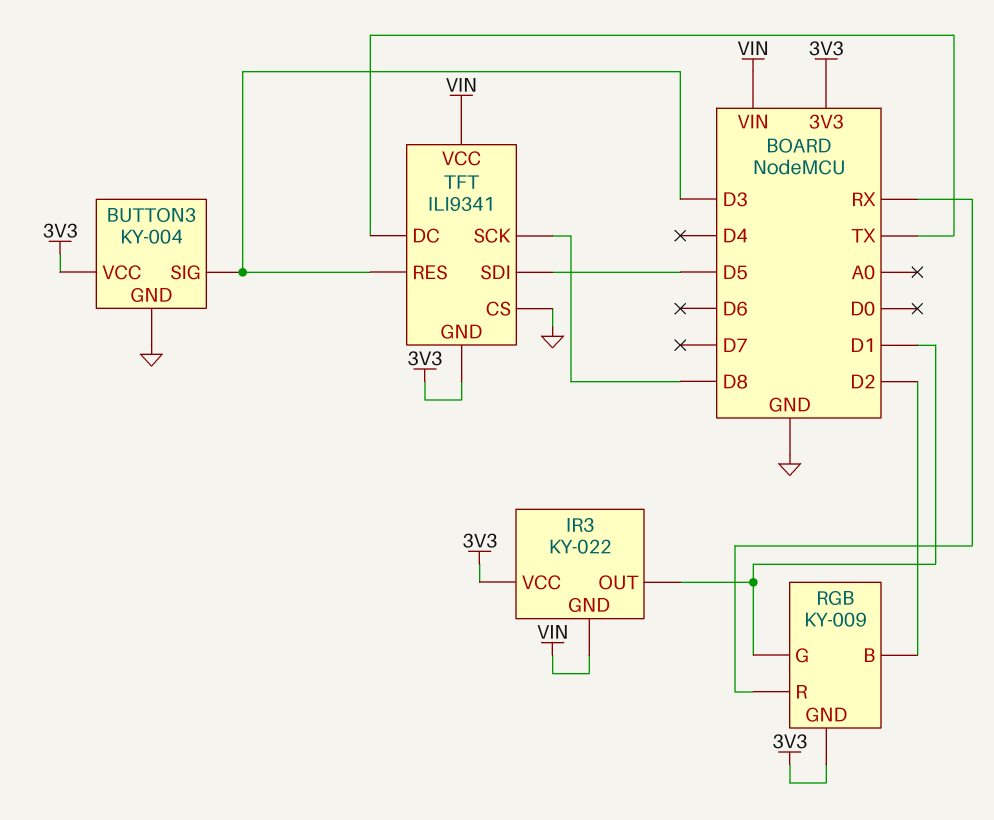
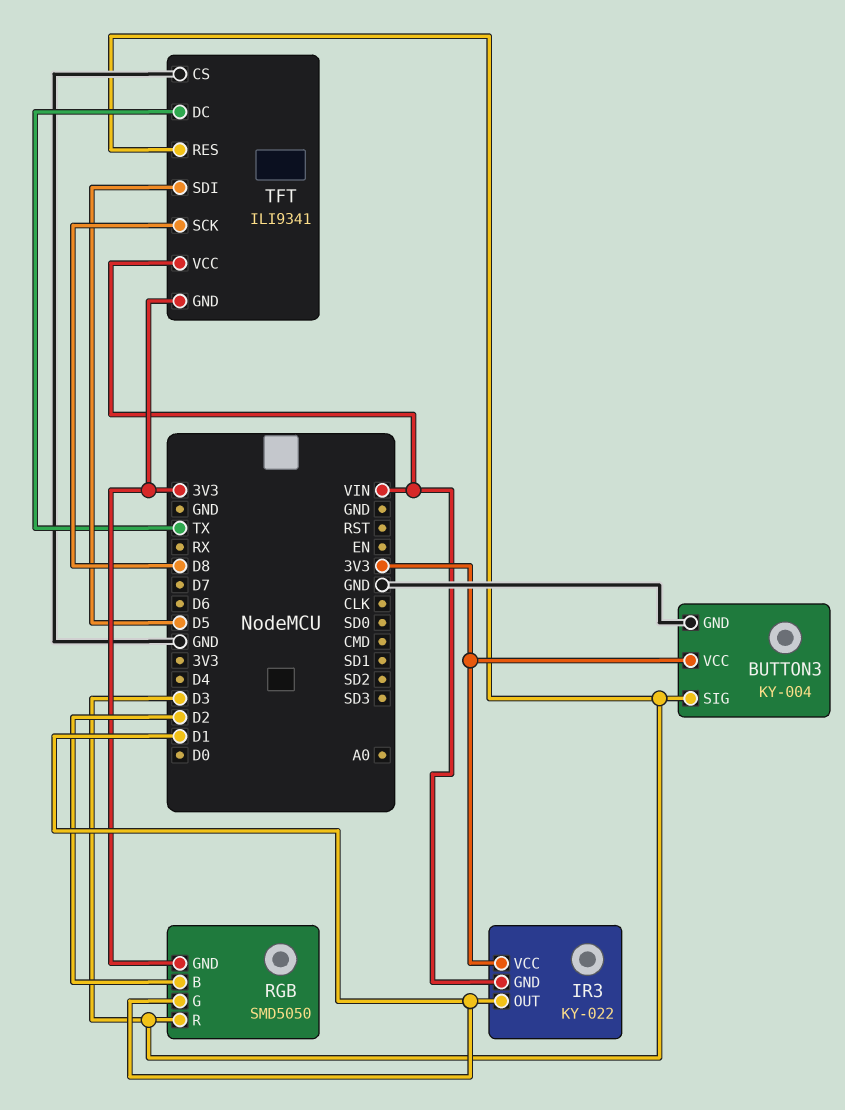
RGB: KY-009 -> SMD5050
RGB pin R: RX -> D3

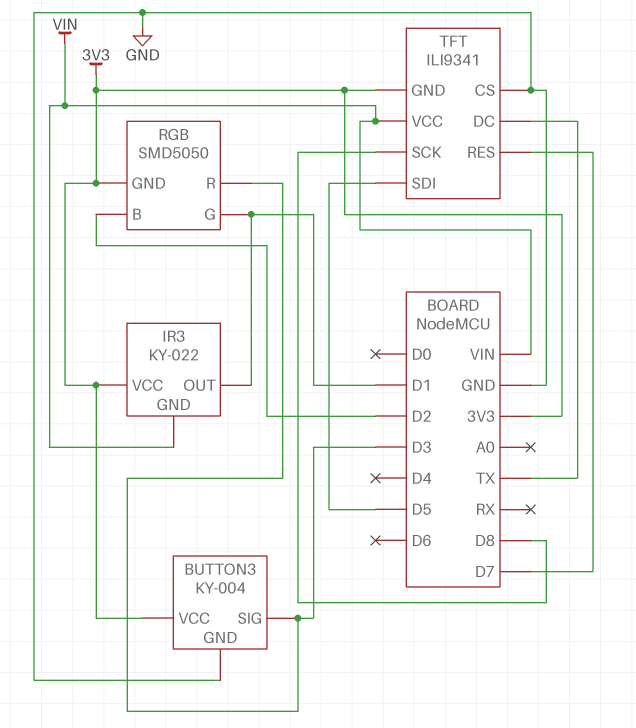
TFT pin RES: D3 -> D7

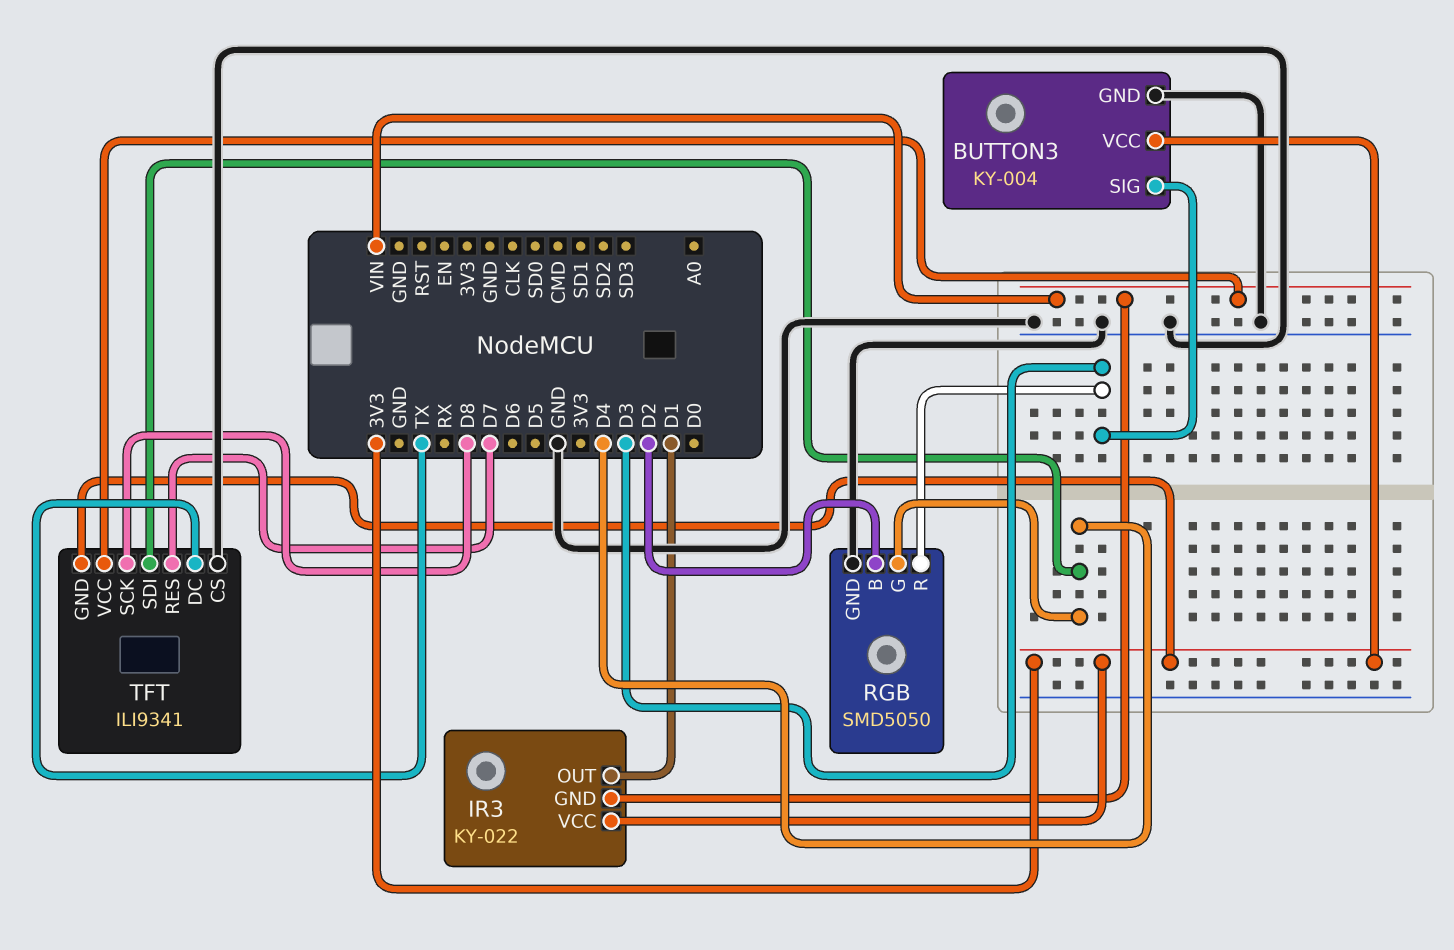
RGB pin G: D1 -> D4
RGB pin GND: 3V3 -> GND
TFT pin SDI: D5 -> D4

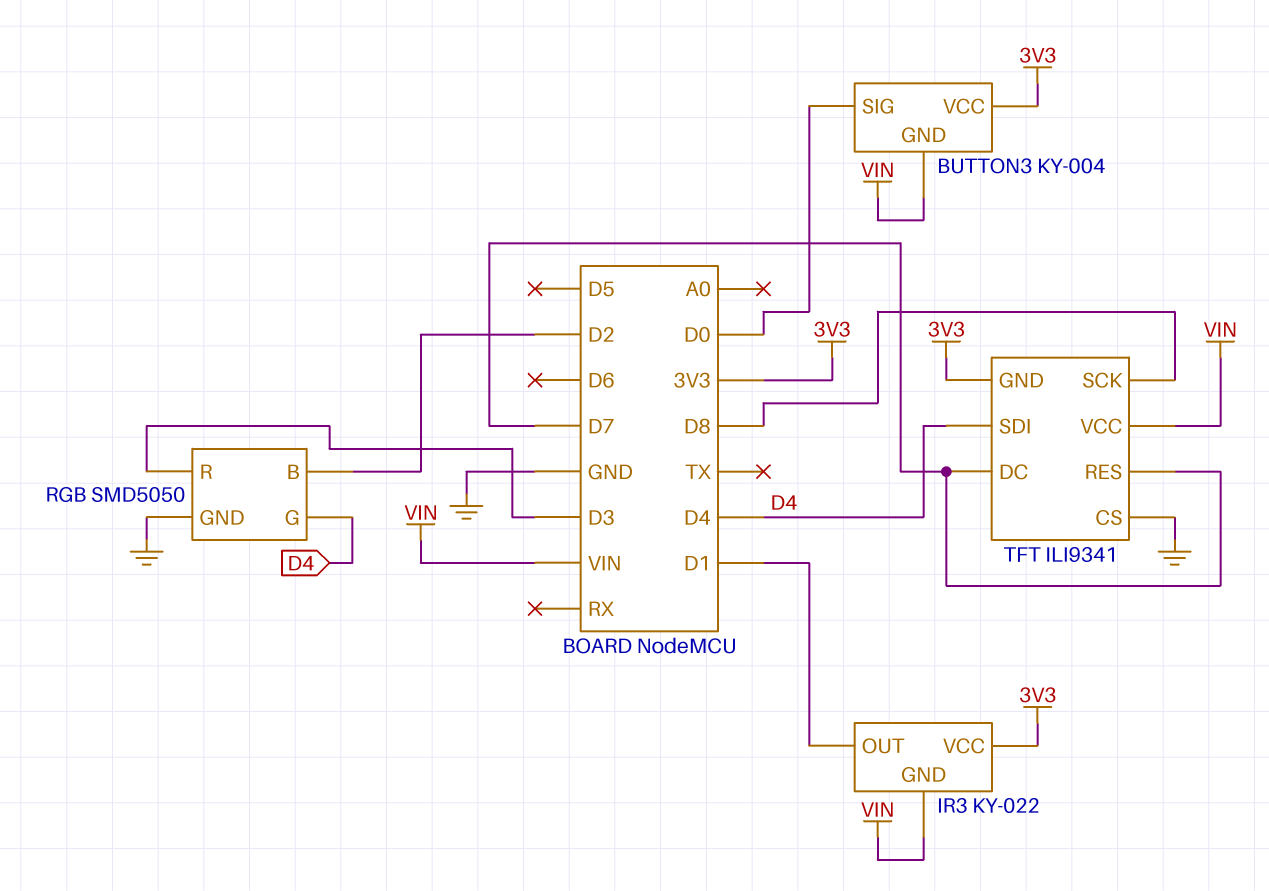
BUTTON3 pin GND: GND -> VIN
BUTTON3 pin SIG: D3 -> D0
TFT pin DC: TX -> D7

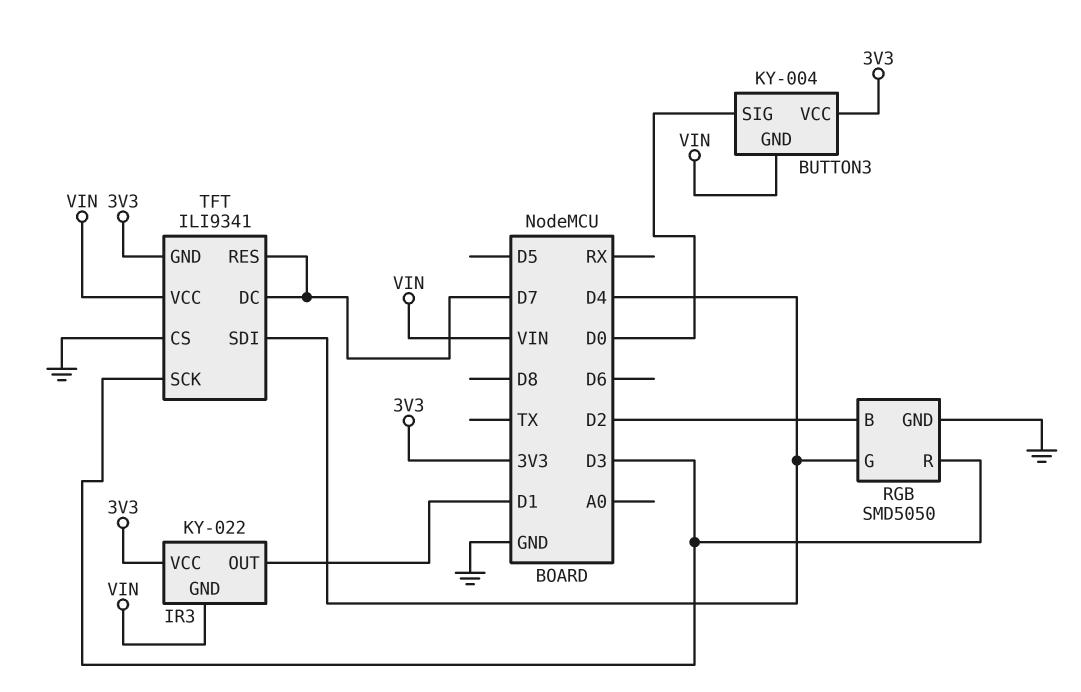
TFT pin SCK: D8 -> D3

